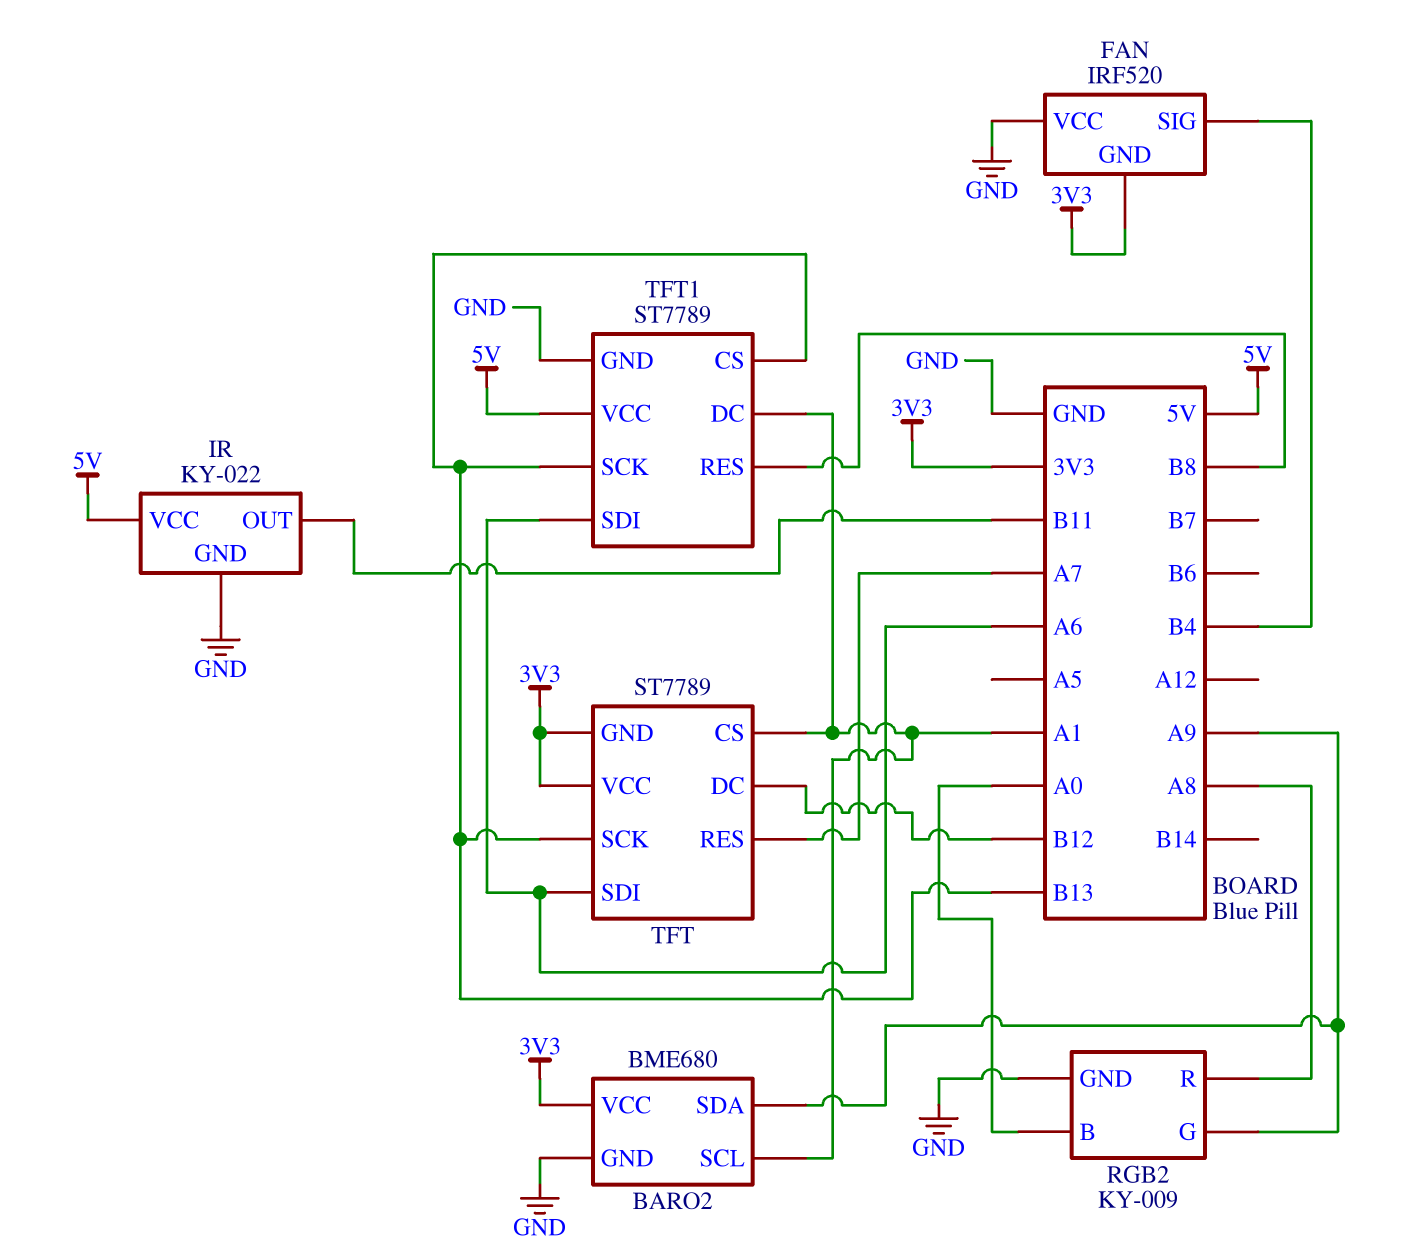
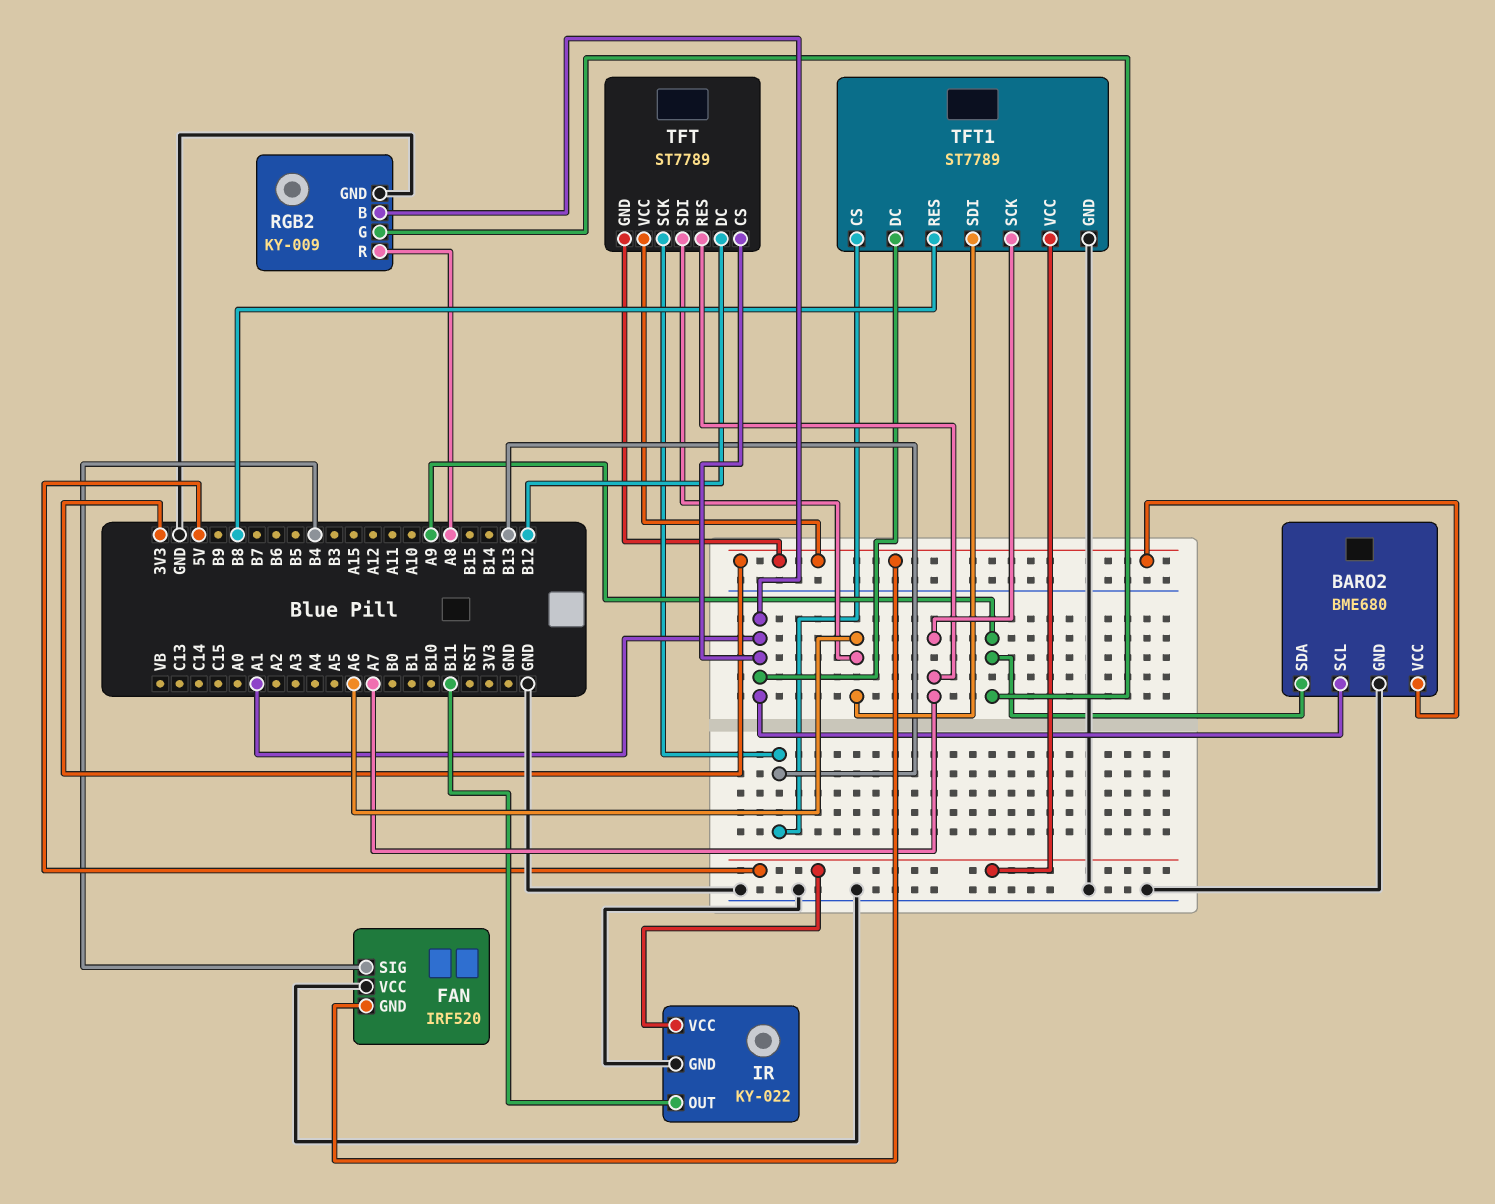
RGB2 pin B: A0 -> A1
TFT1 pin SCK: B13 -> A7

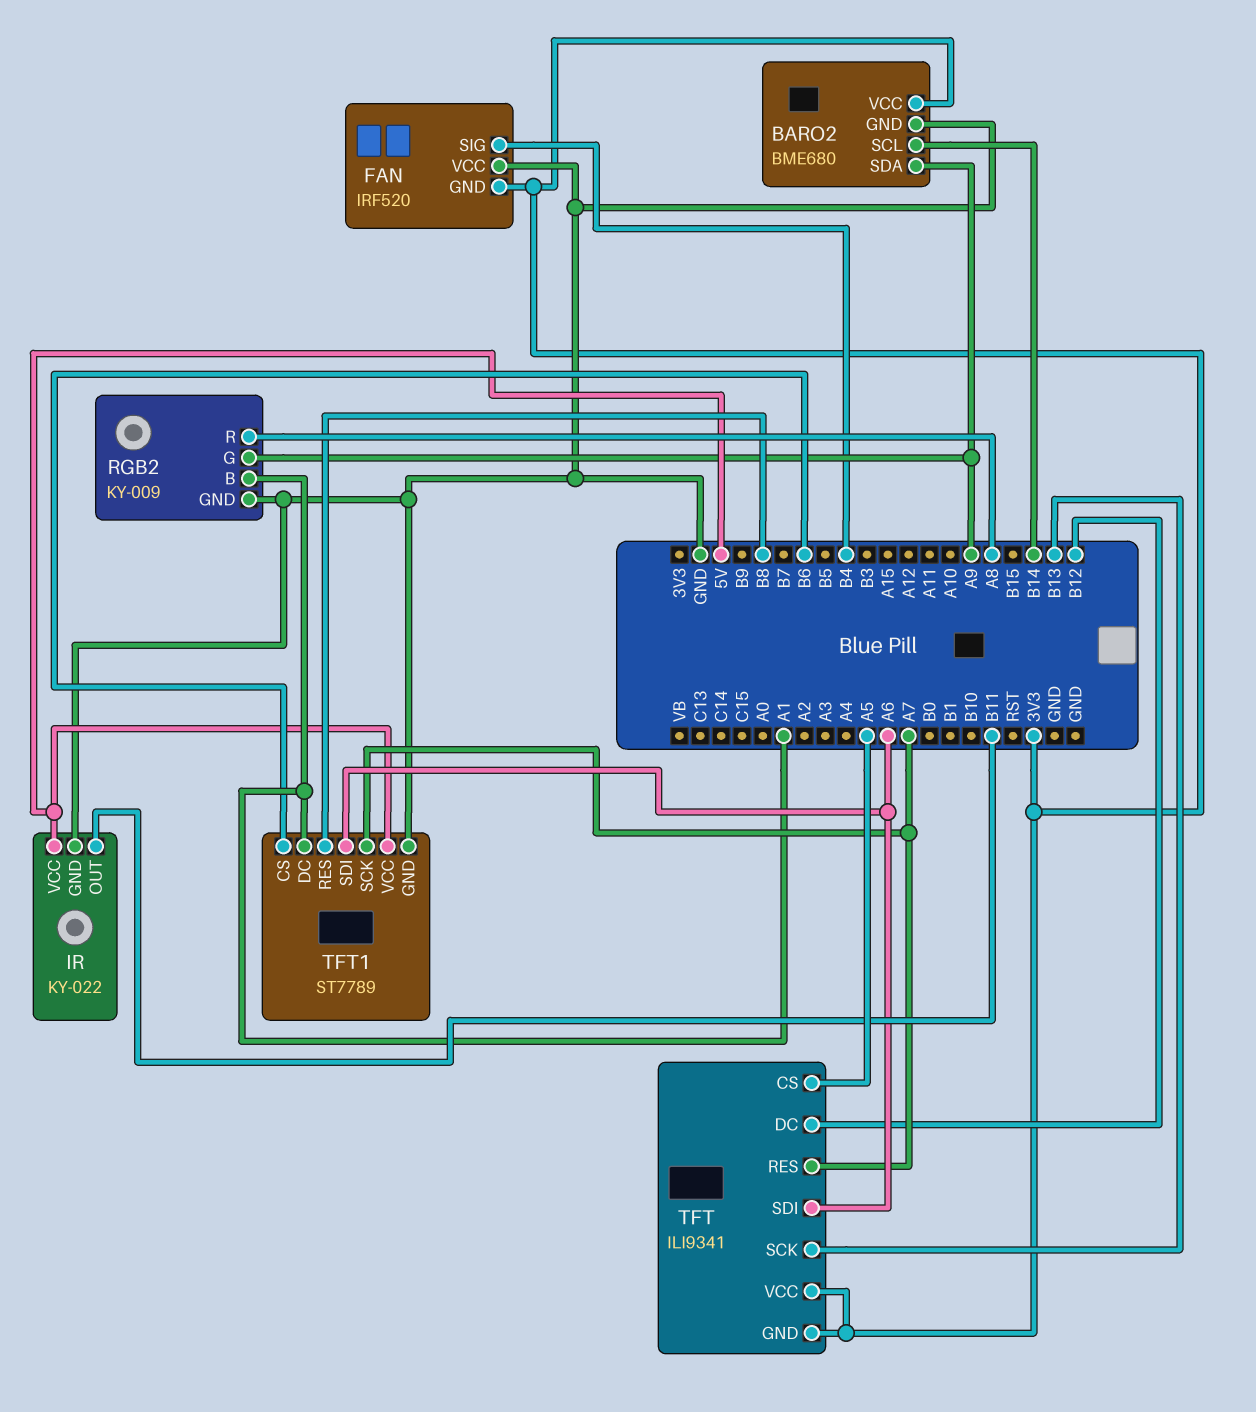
BARO2 pin SCL: A1 -> B14
TFT: ST7789 -> ILI9341
TFT pin CS: A1 -> A5
TFT1 pin CS: B13 -> B6

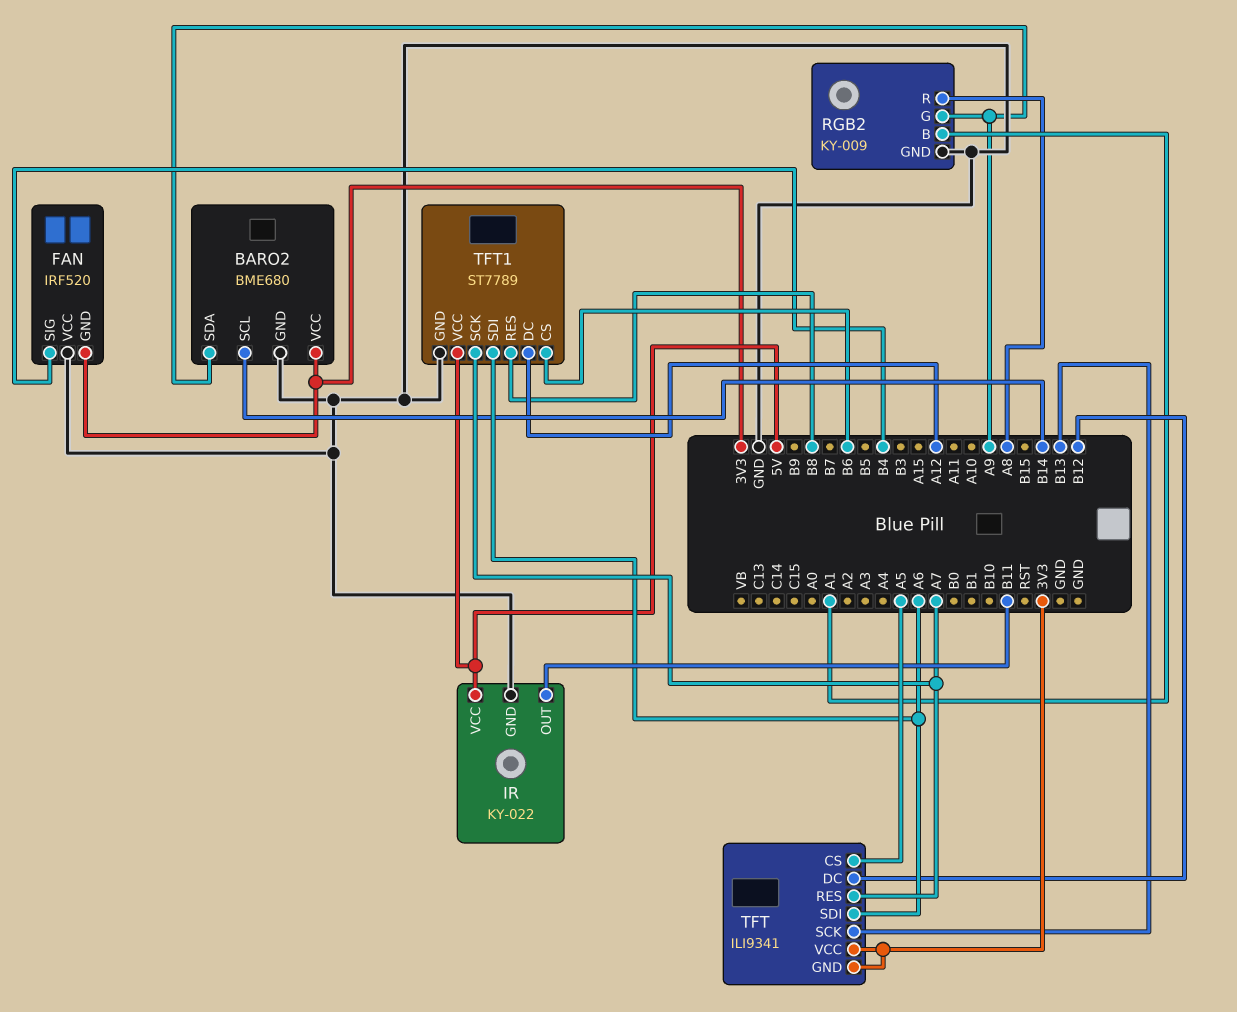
TFT1 pin DC: A1 -> A12

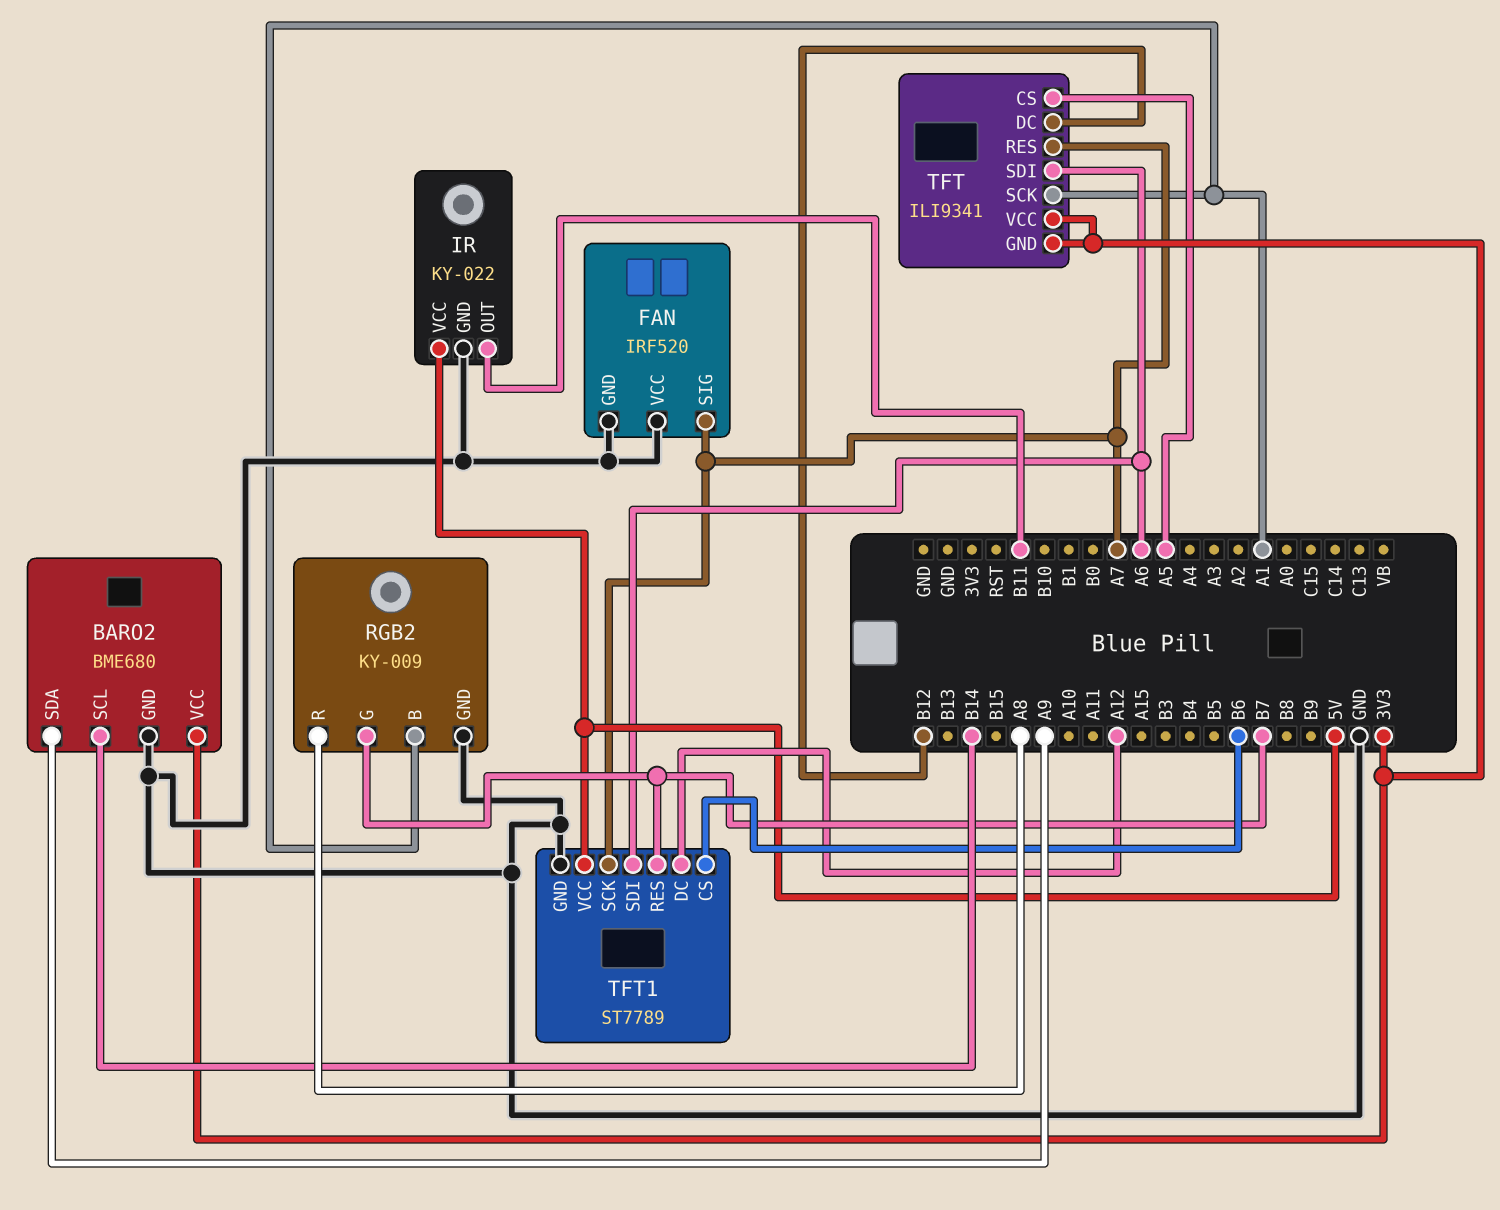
FAN pin GND: 3V3 -> GND
FAN pin SIG: B4 -> A7
RGB2 pin G: A9 -> B7
TFT pin SCK: B13 -> A1
TFT1 pin RES: B8 -> B7

